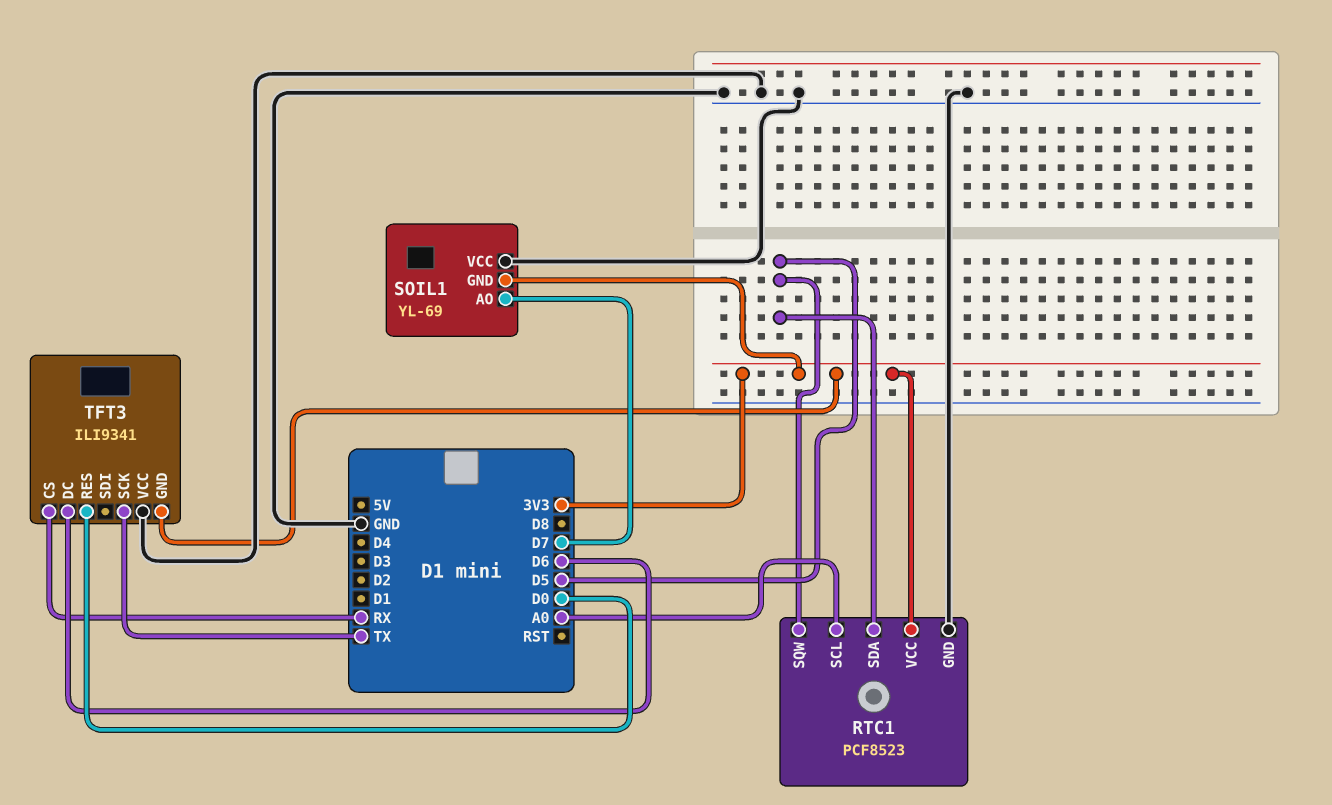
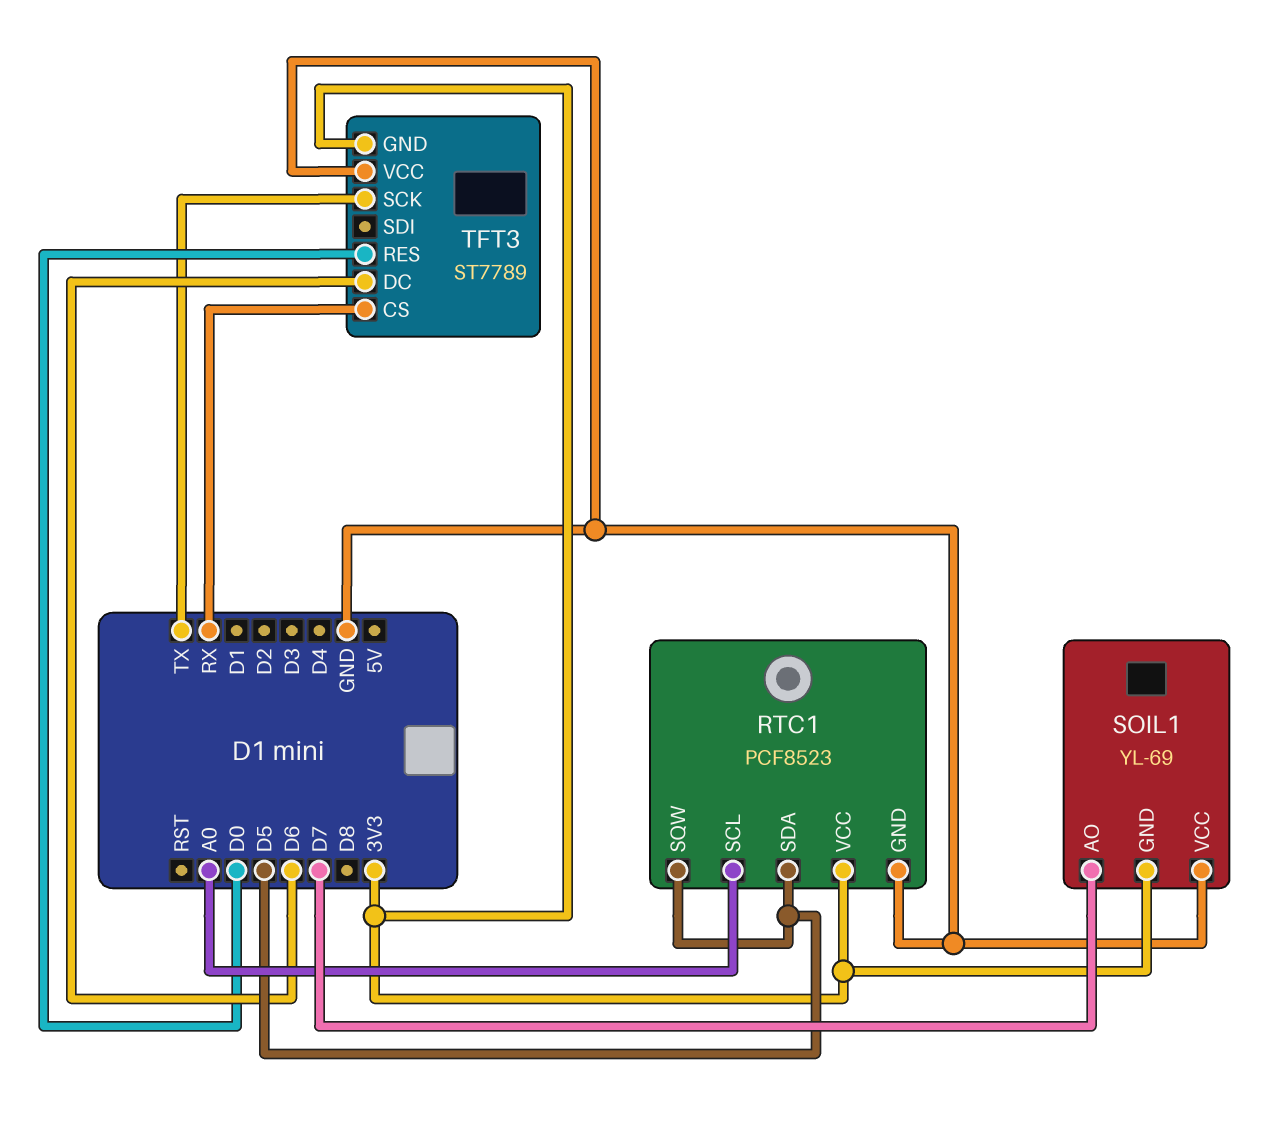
TFT3: ILI9341 -> ST7789

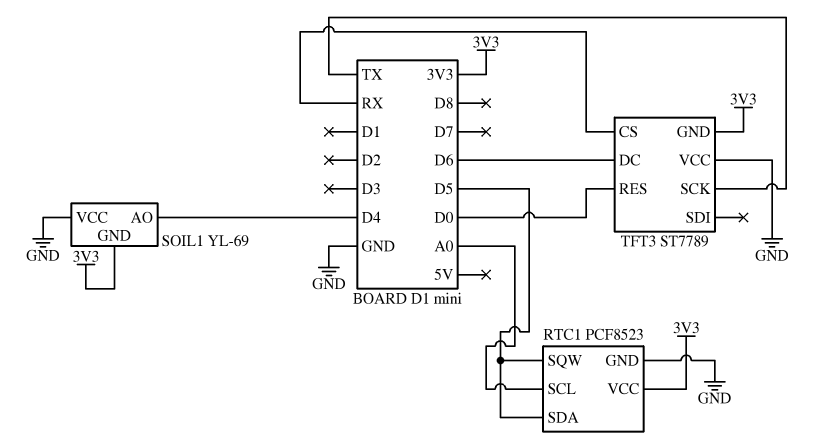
SOIL1 pin AO: D7 -> D4

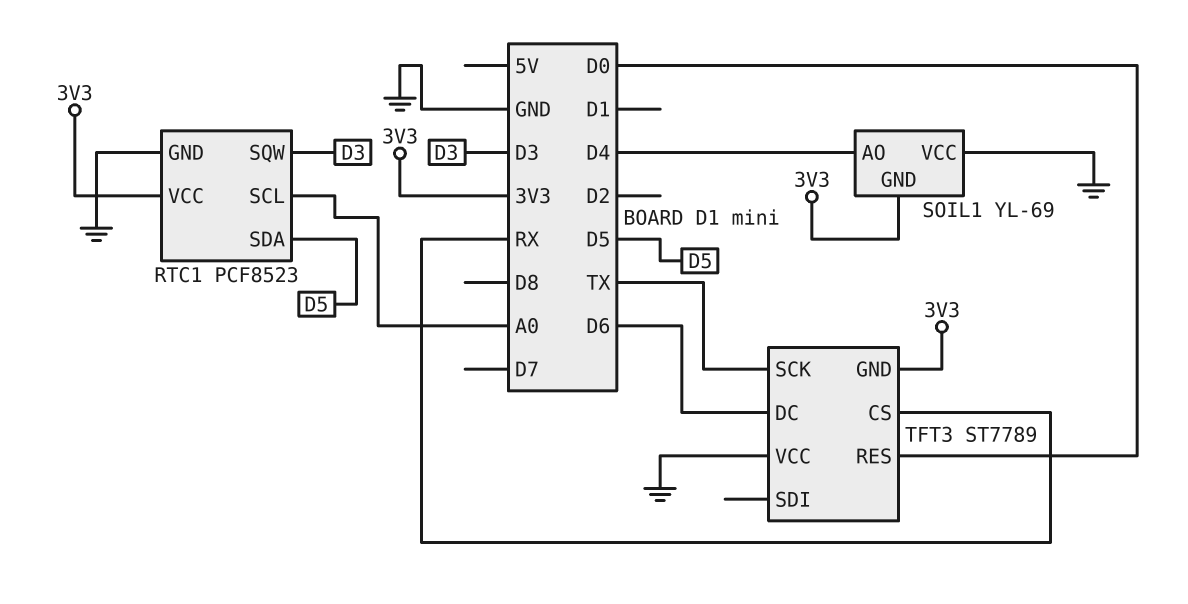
RTC1 pin SQW: D5 -> D3

